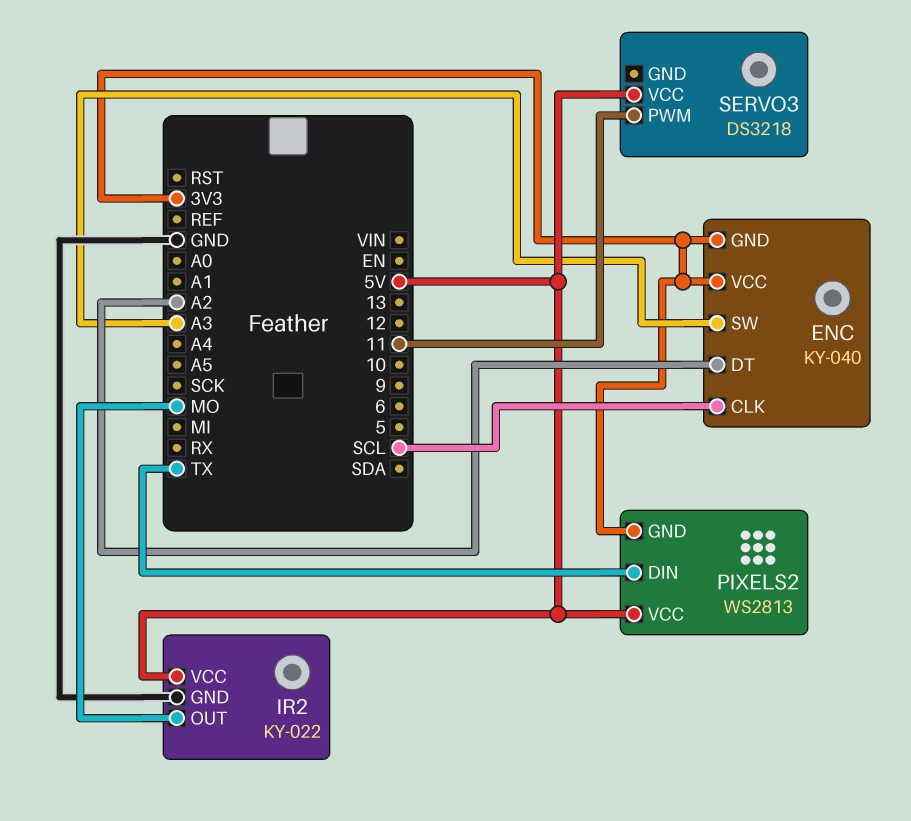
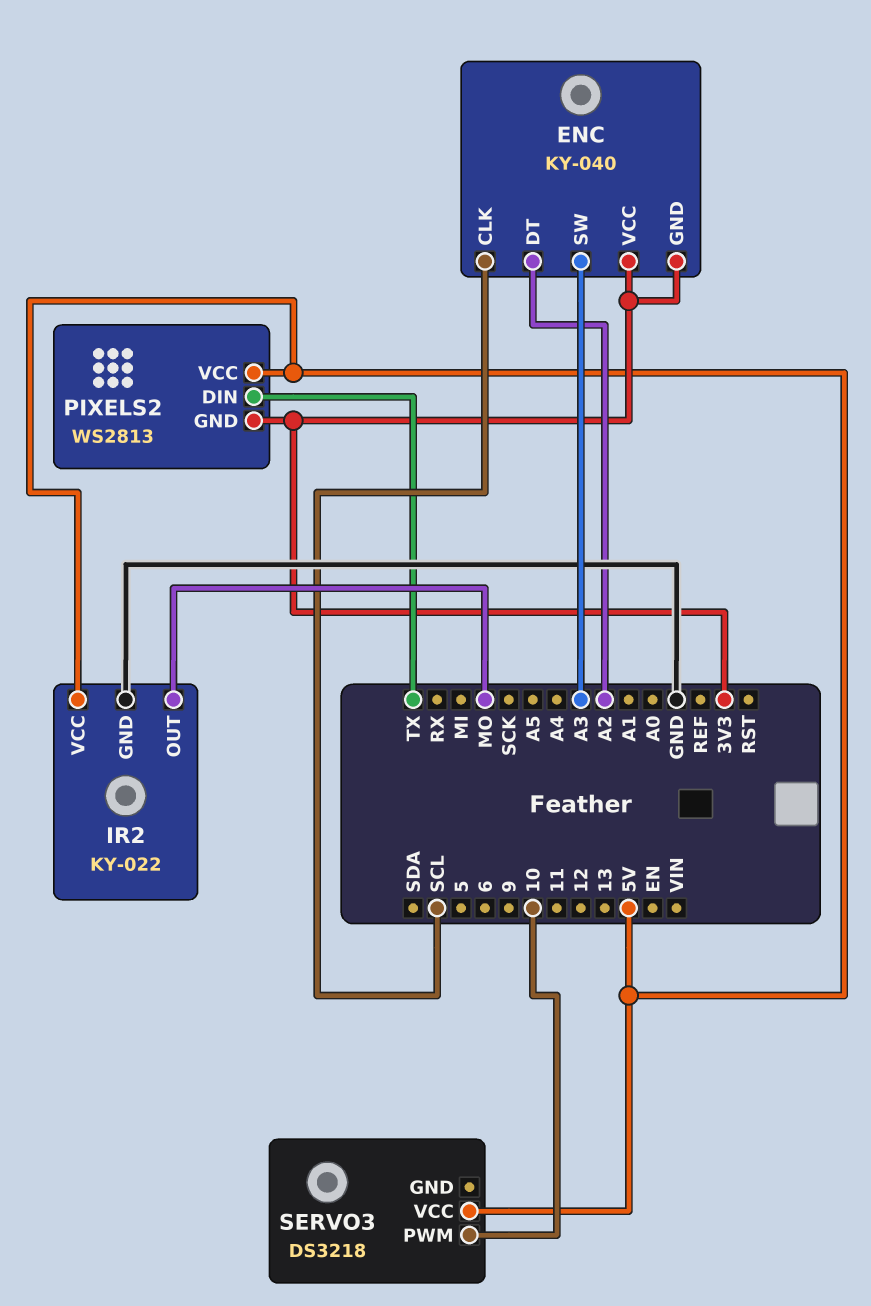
SERVO3 pin PWM: 11 -> 10

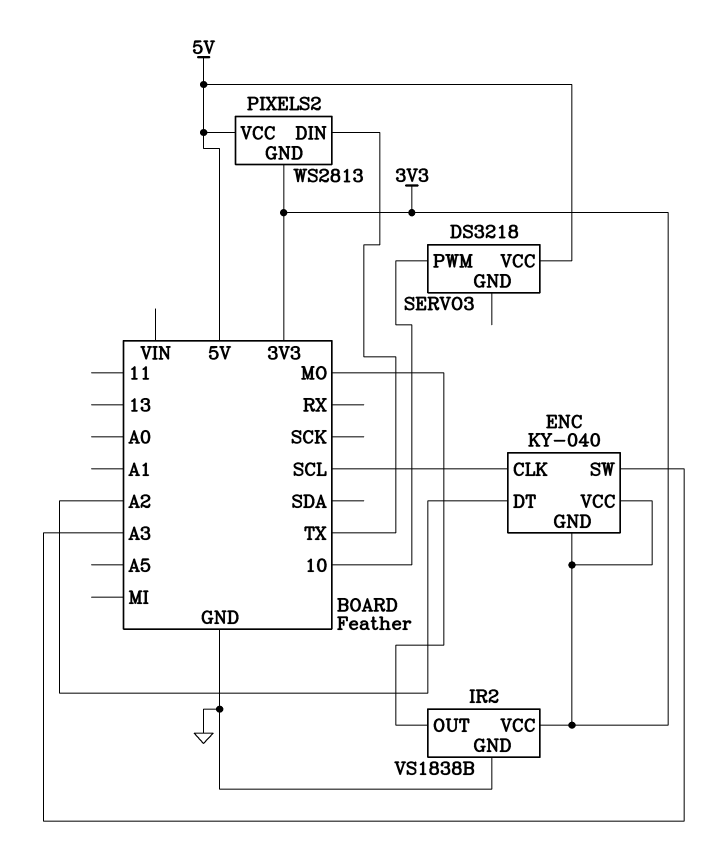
IR2: KY-022 -> VS1838B
IR2 pin VCC: 5V -> 3V3

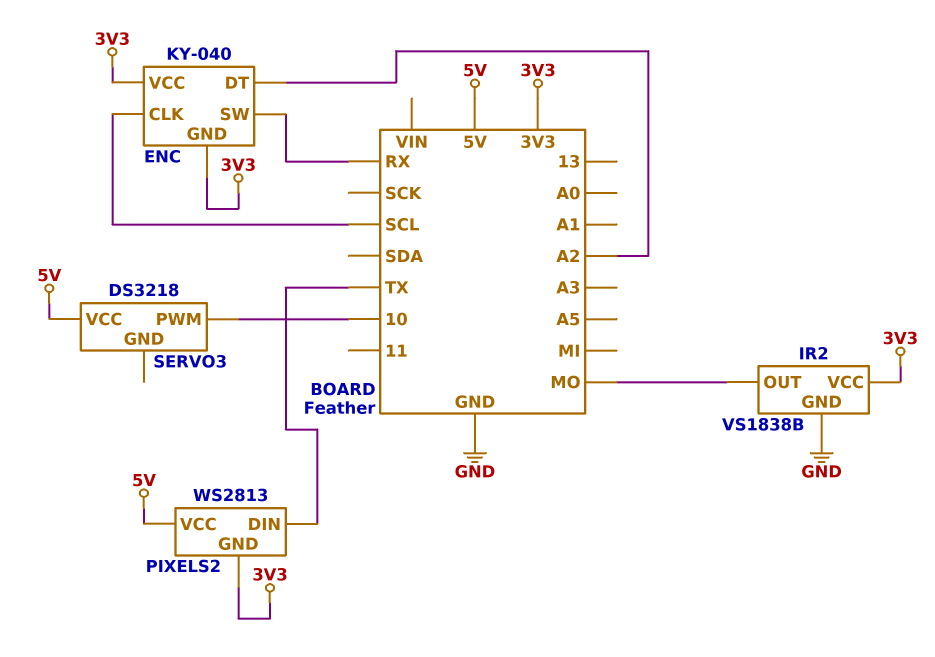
ENC pin SW: A3 -> RX

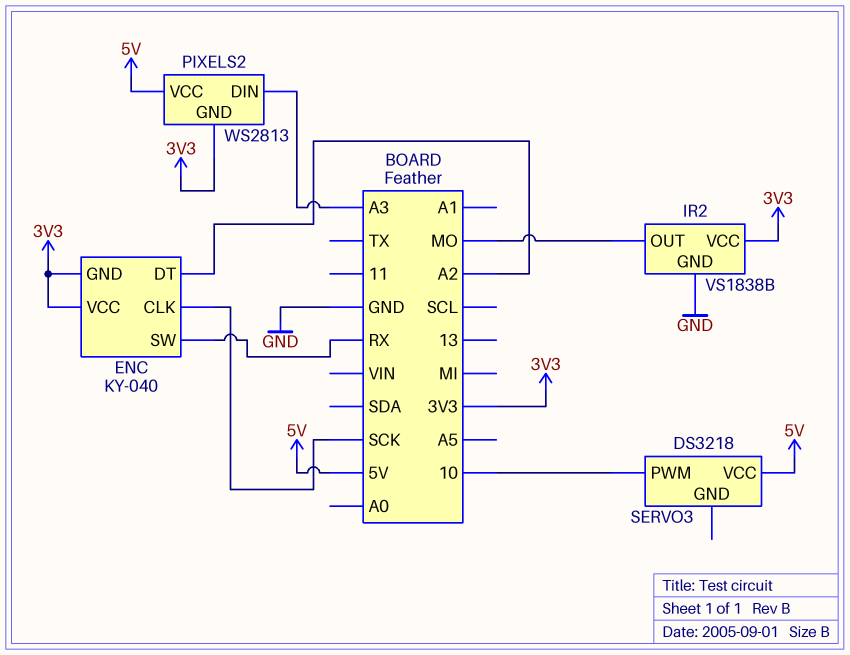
ENC pin CLK: SCL -> SCK
PIXELS2 pin DIN: TX -> A3

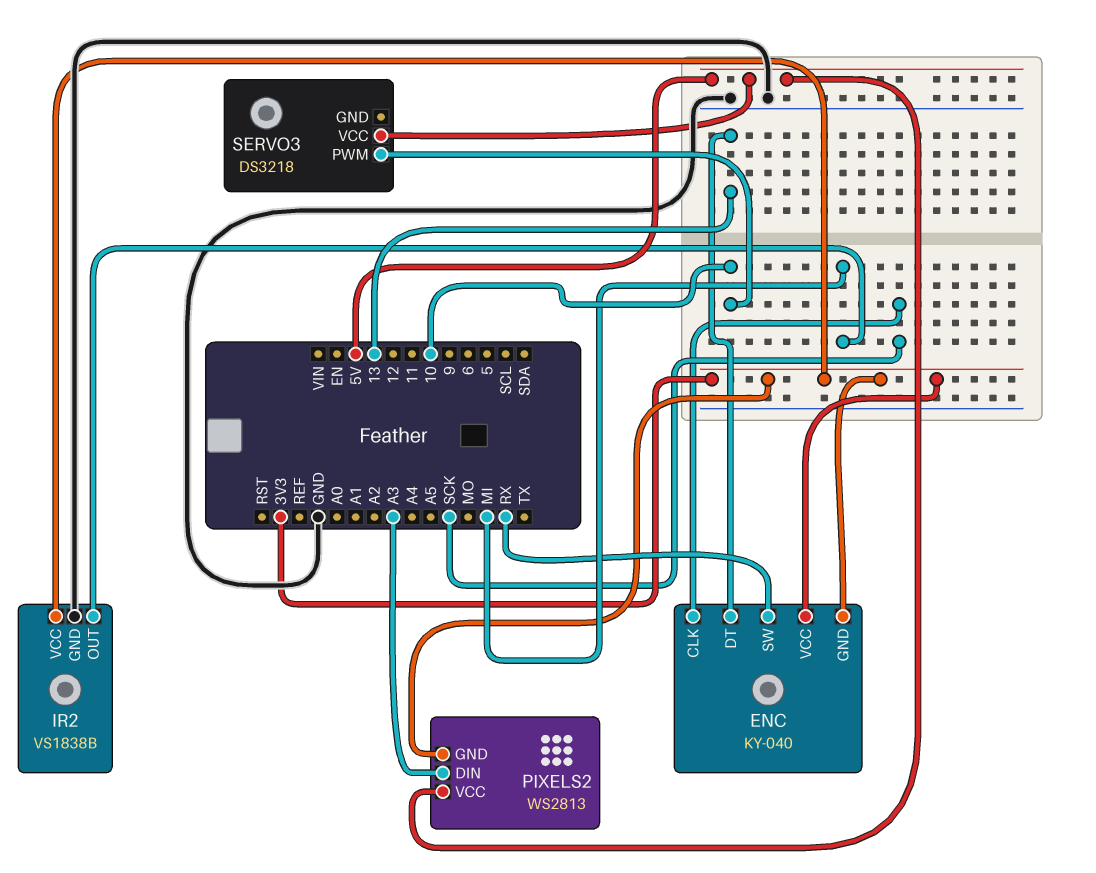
ENC pin DT: A2 -> 13
IR2 pin OUT: MO -> MI

